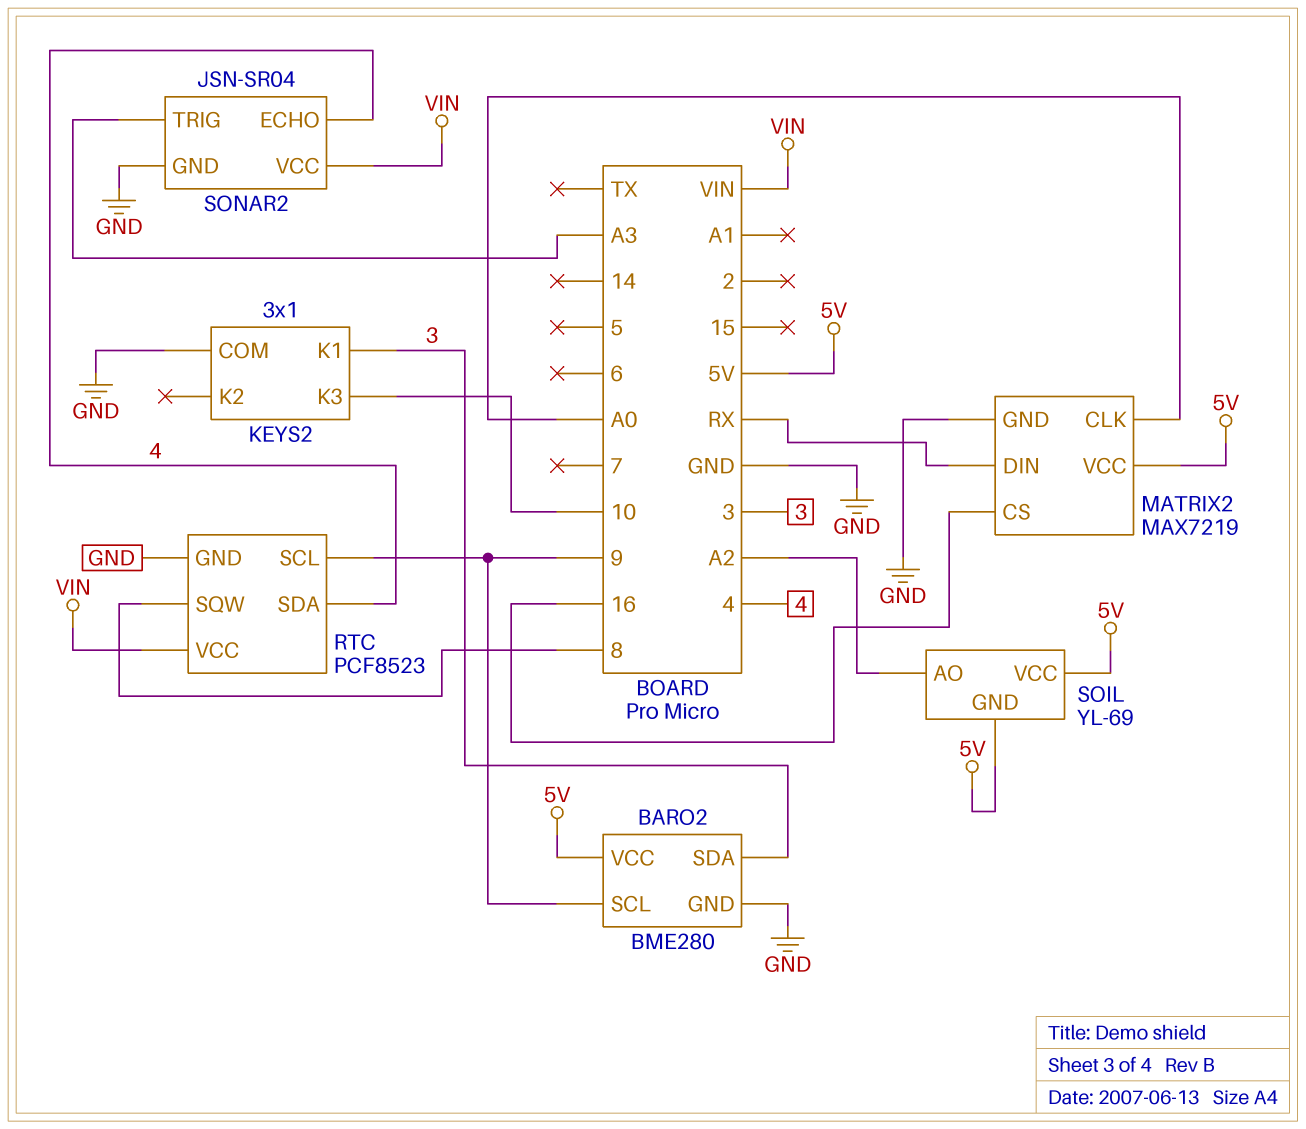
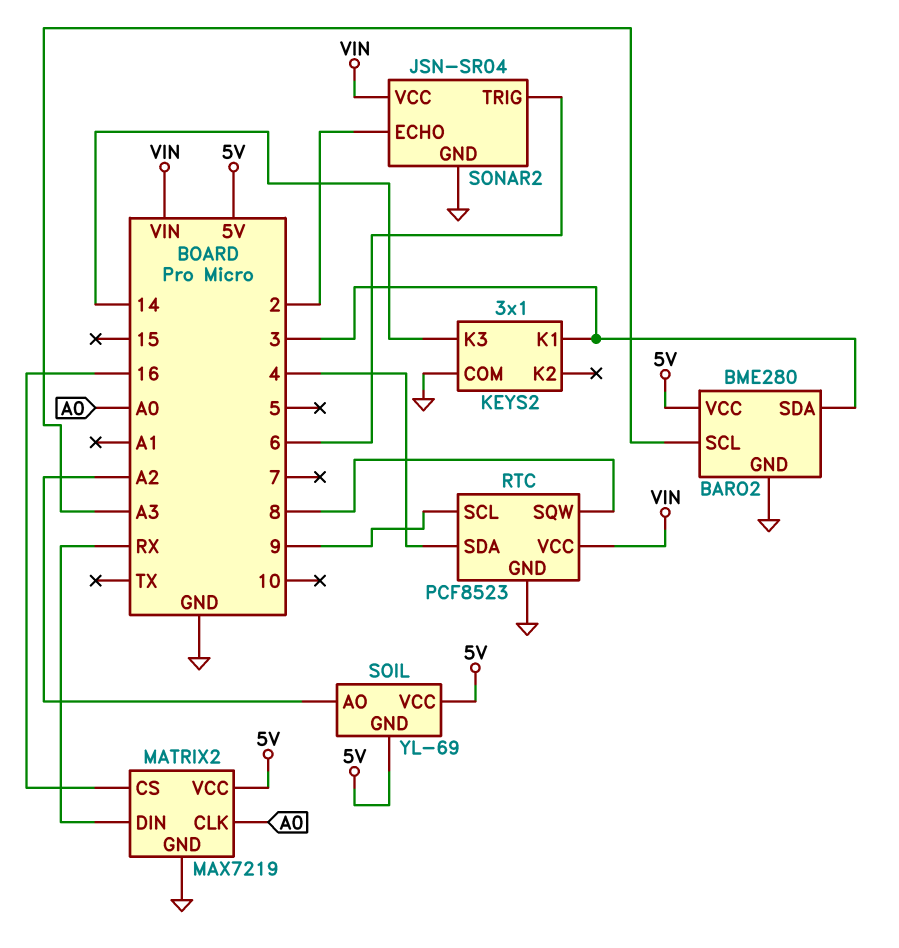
BARO2 pin SCL: 9 -> A3
KEYS2 pin K3: 10 -> 14
SONAR2 pin ECHO: 4 -> 2
SONAR2 pin TRIG: A3 -> 6

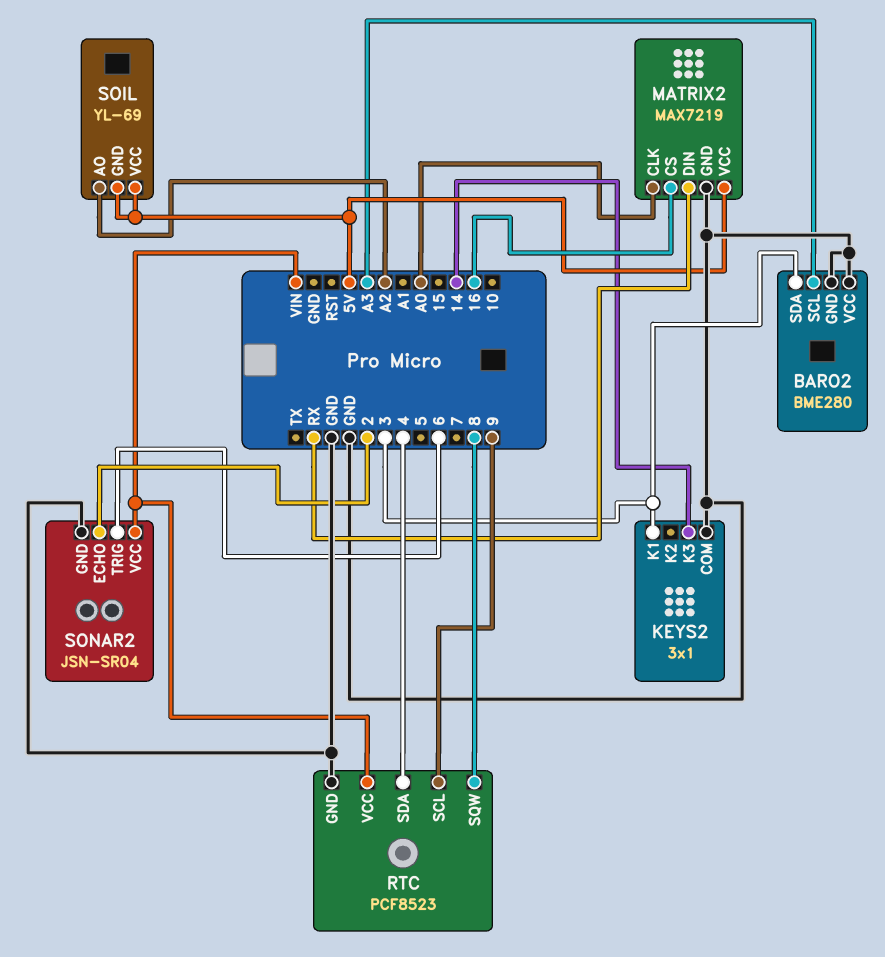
BARO2 pin VCC: 5V -> GND

